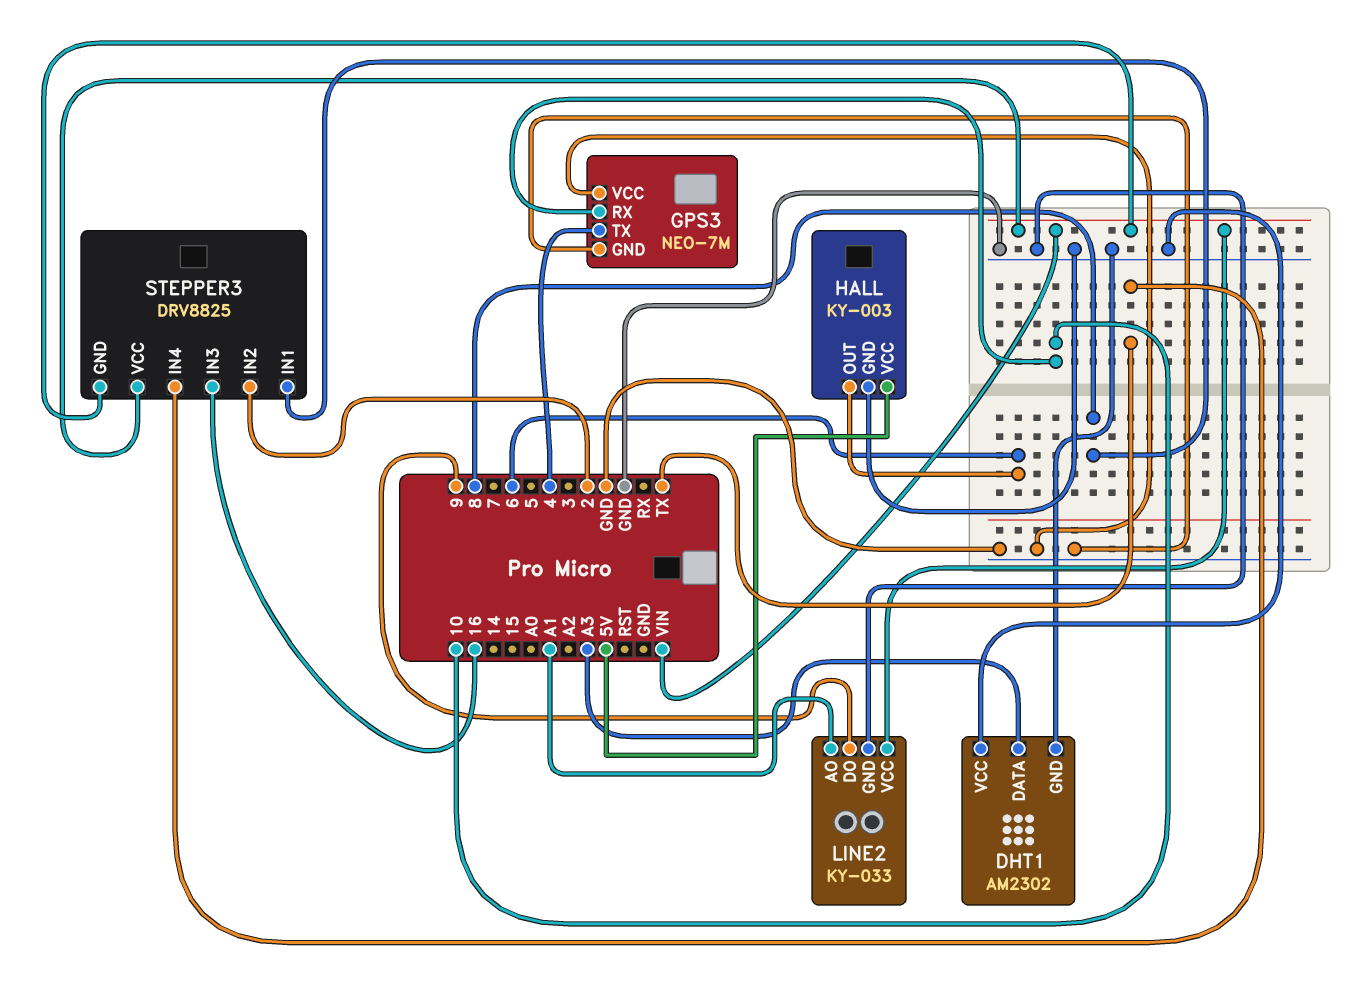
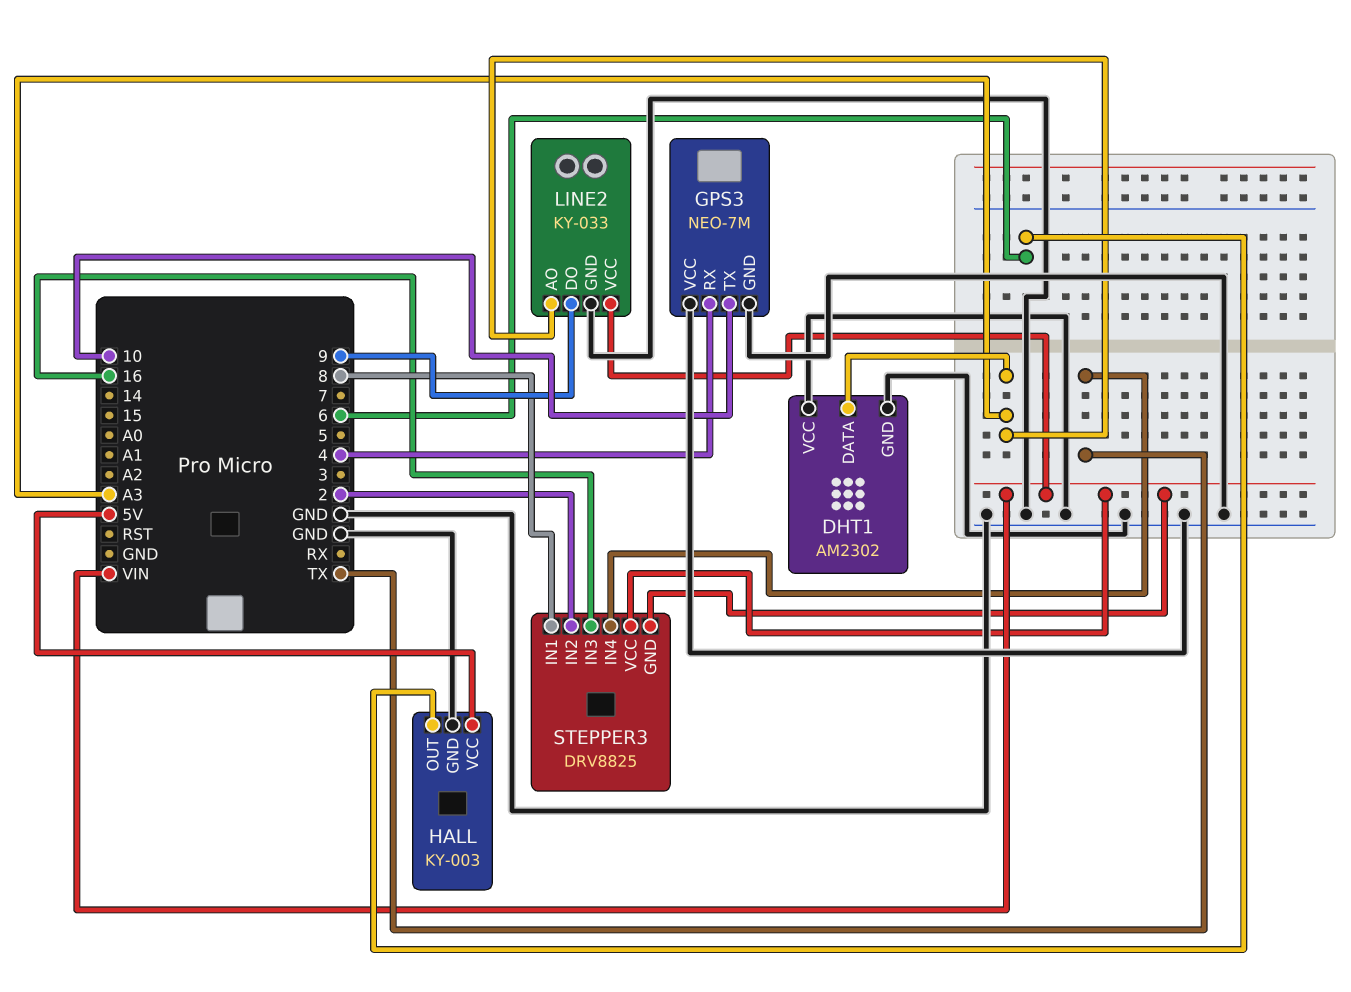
GPS3 pin RX: 10 -> 4
GPS3 pin TX: 4 -> 10
LINE2 pin AO: A1 -> A3

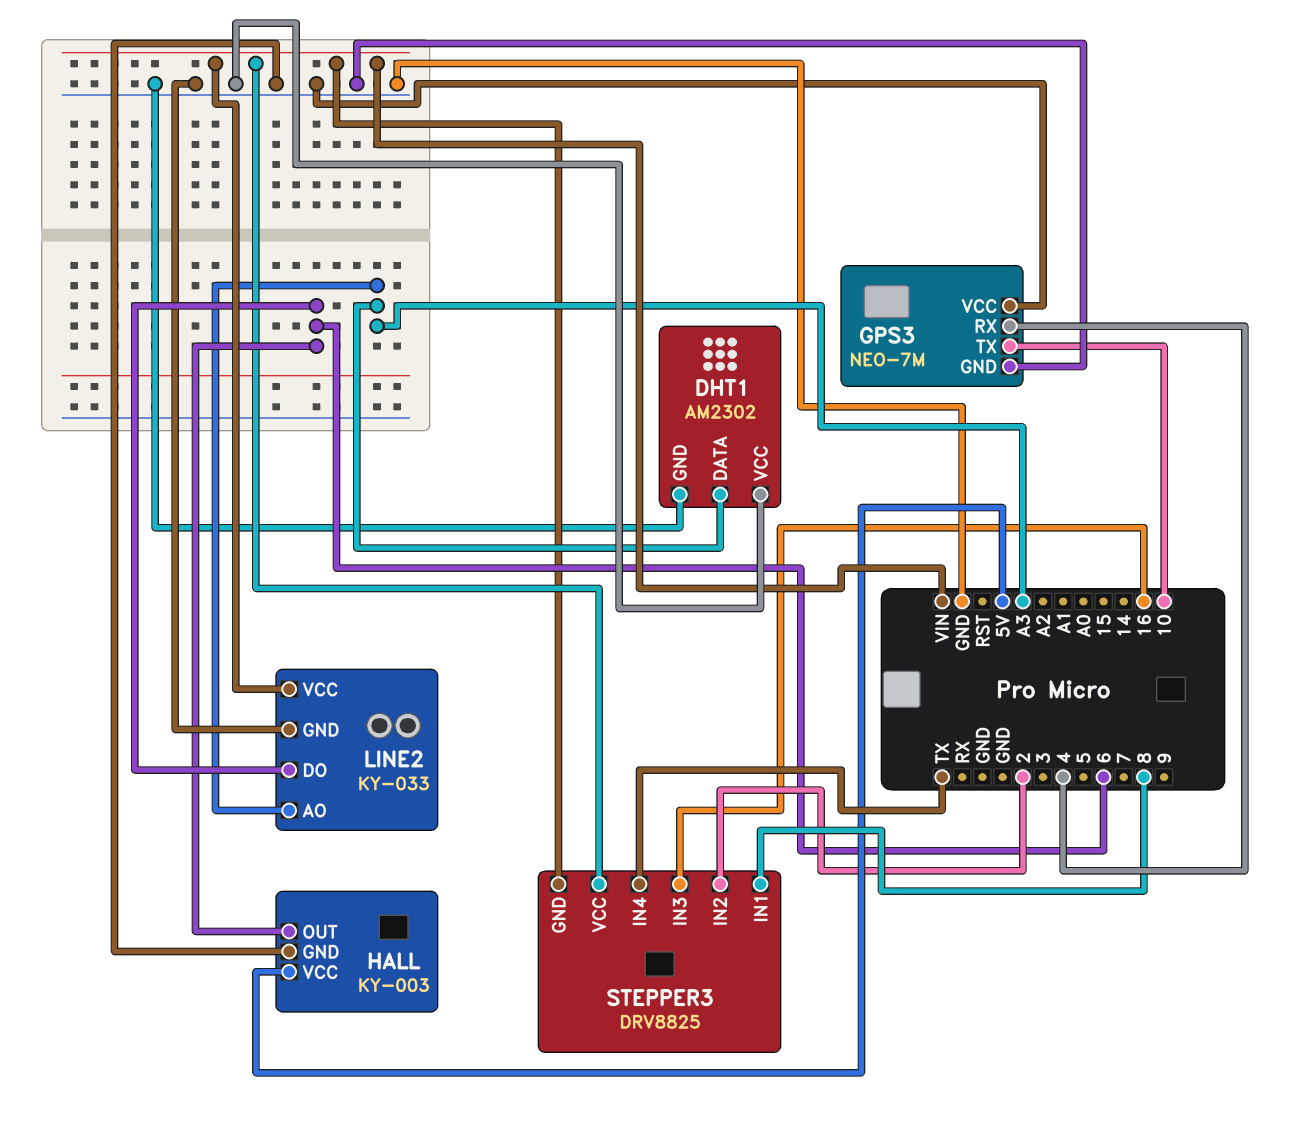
LINE2 pin DO: 9 -> 6

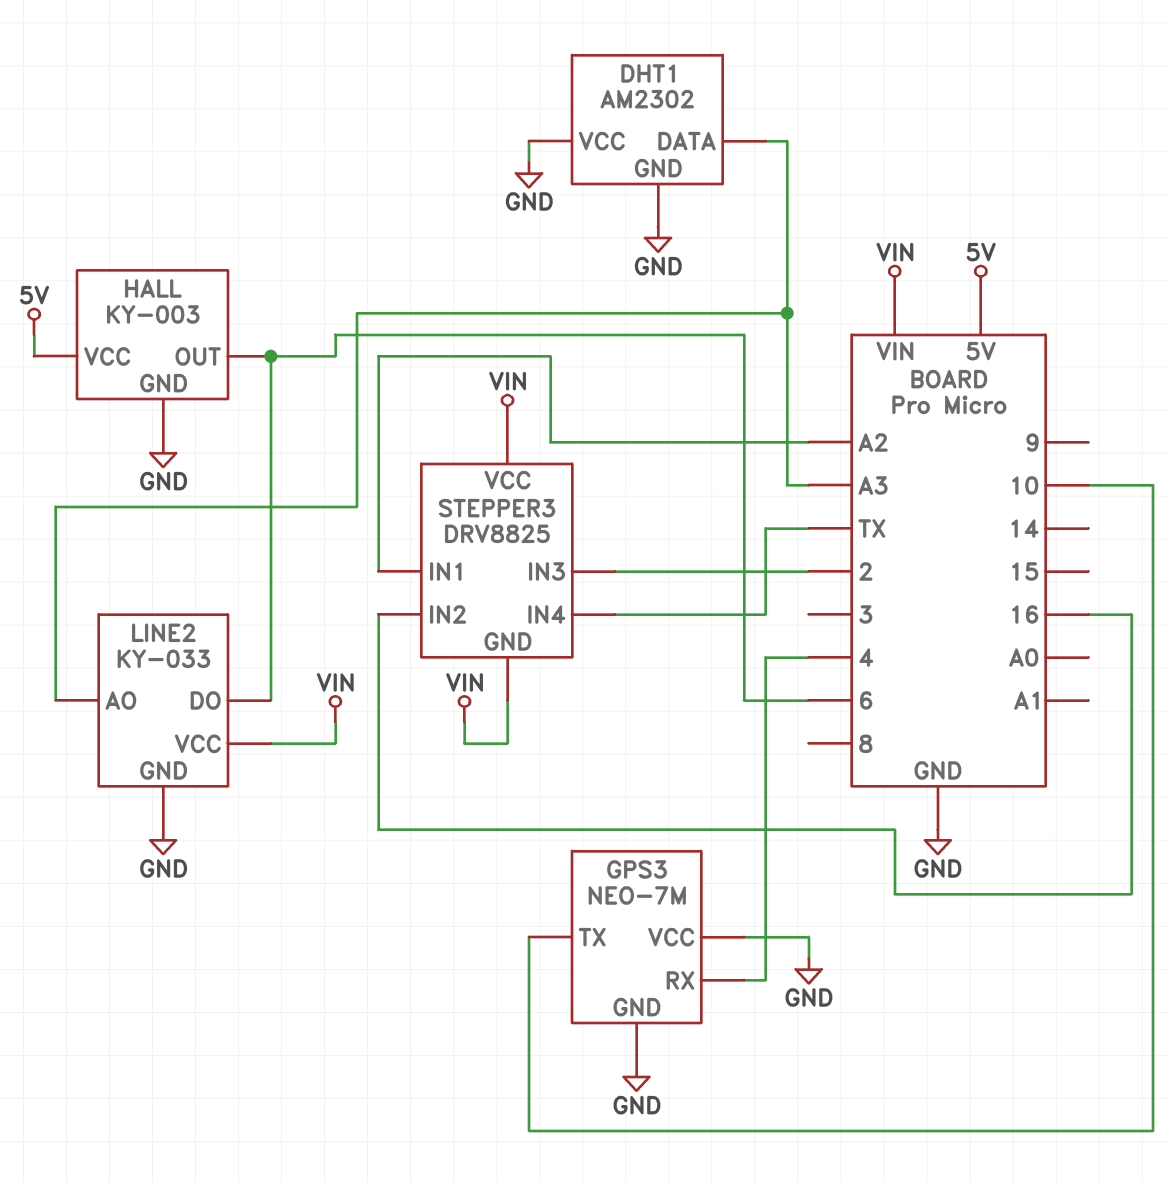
STEPPER3 pin IN1: 8 -> A2
STEPPER3 pin IN2: 2 -> 16
STEPPER3 pin IN3: 16 -> 2

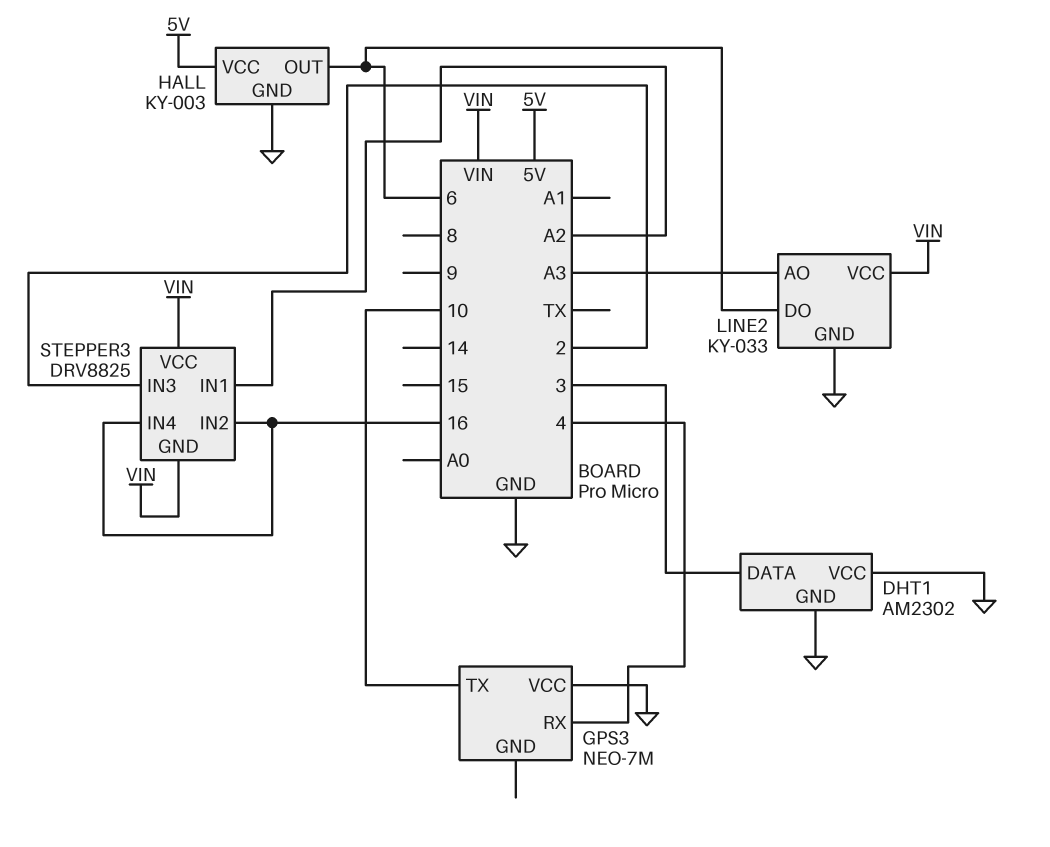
DHT1 pin DATA: A3 -> 3
GPS3 pin GND: GND -> none
STEPPER3 pin IN4: TX -> 16

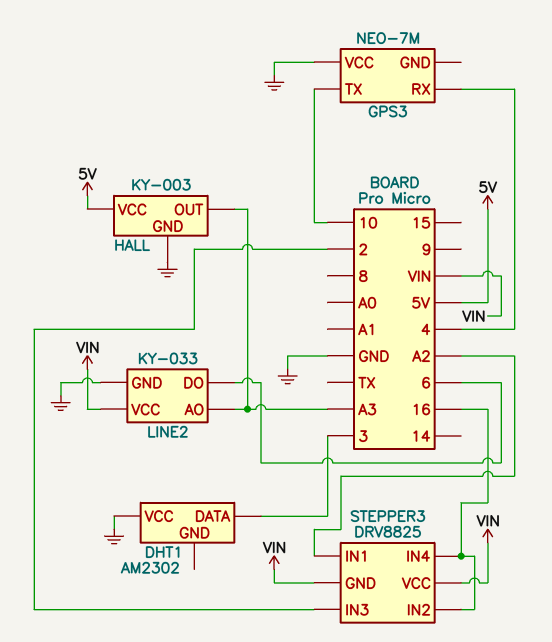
DHT1 pin GND: GND -> none
HALL pin OUT: 6 -> A3

